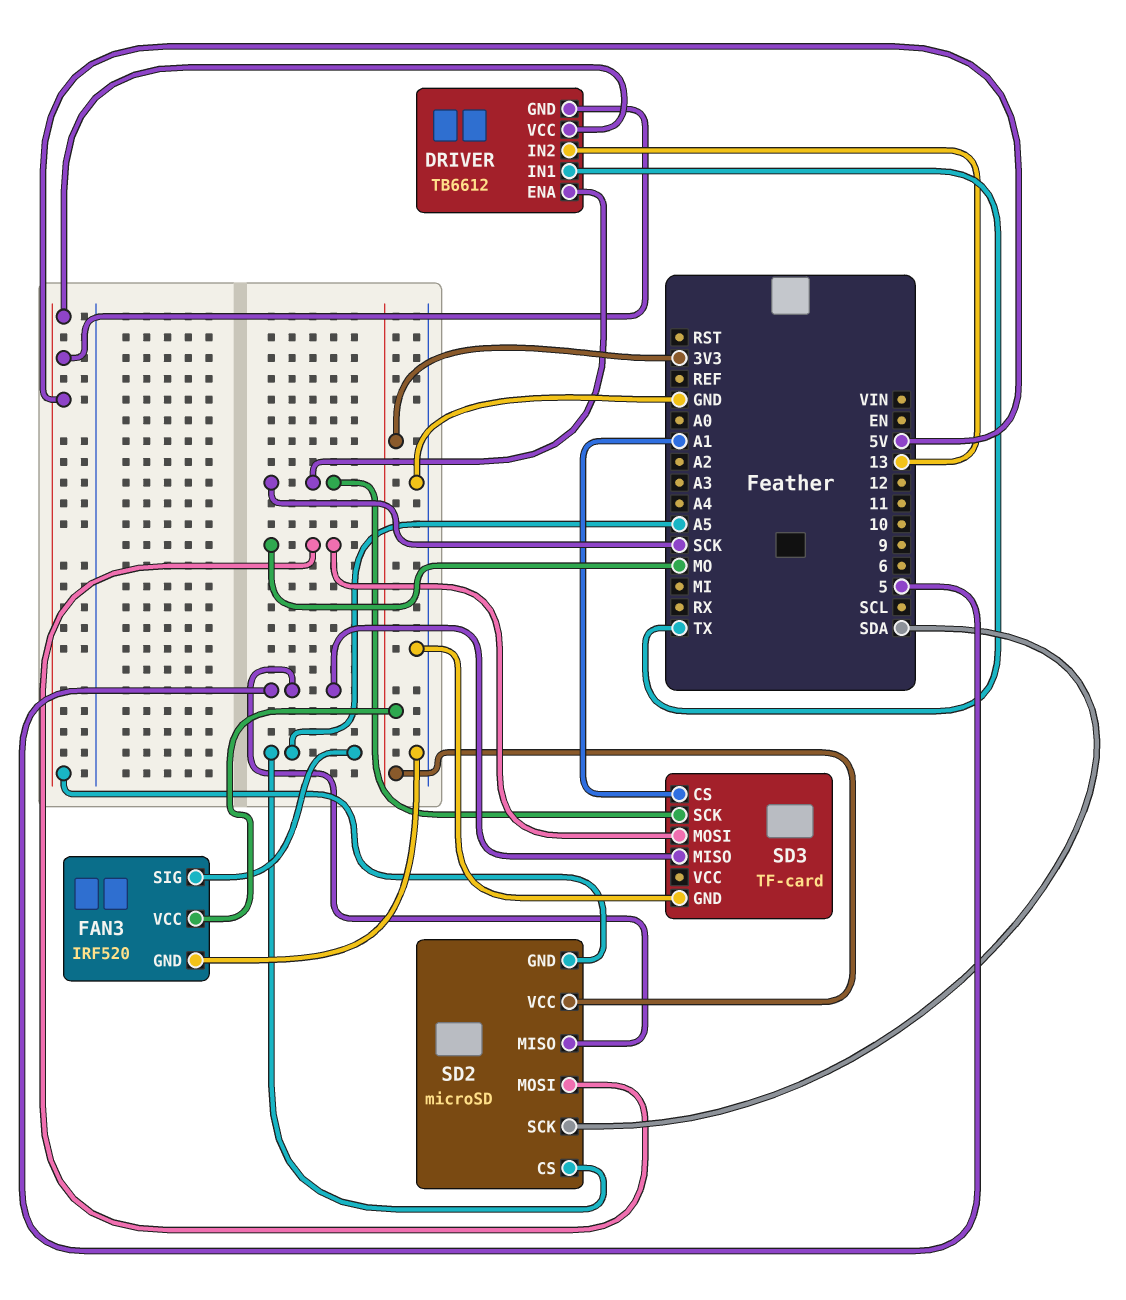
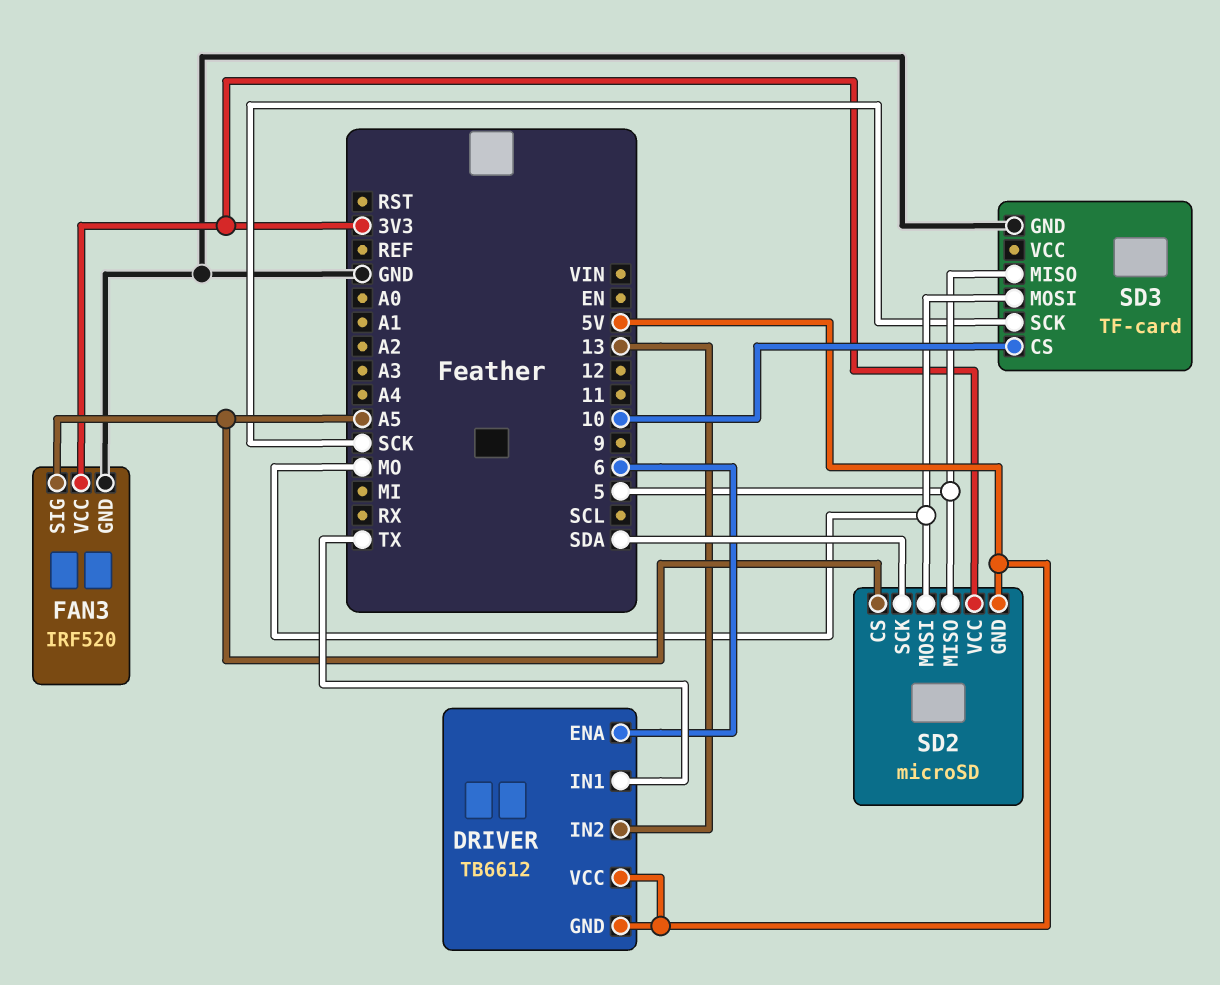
DRIVER pin ENA: SCK -> 6
SD3 pin CS: A1 -> 10

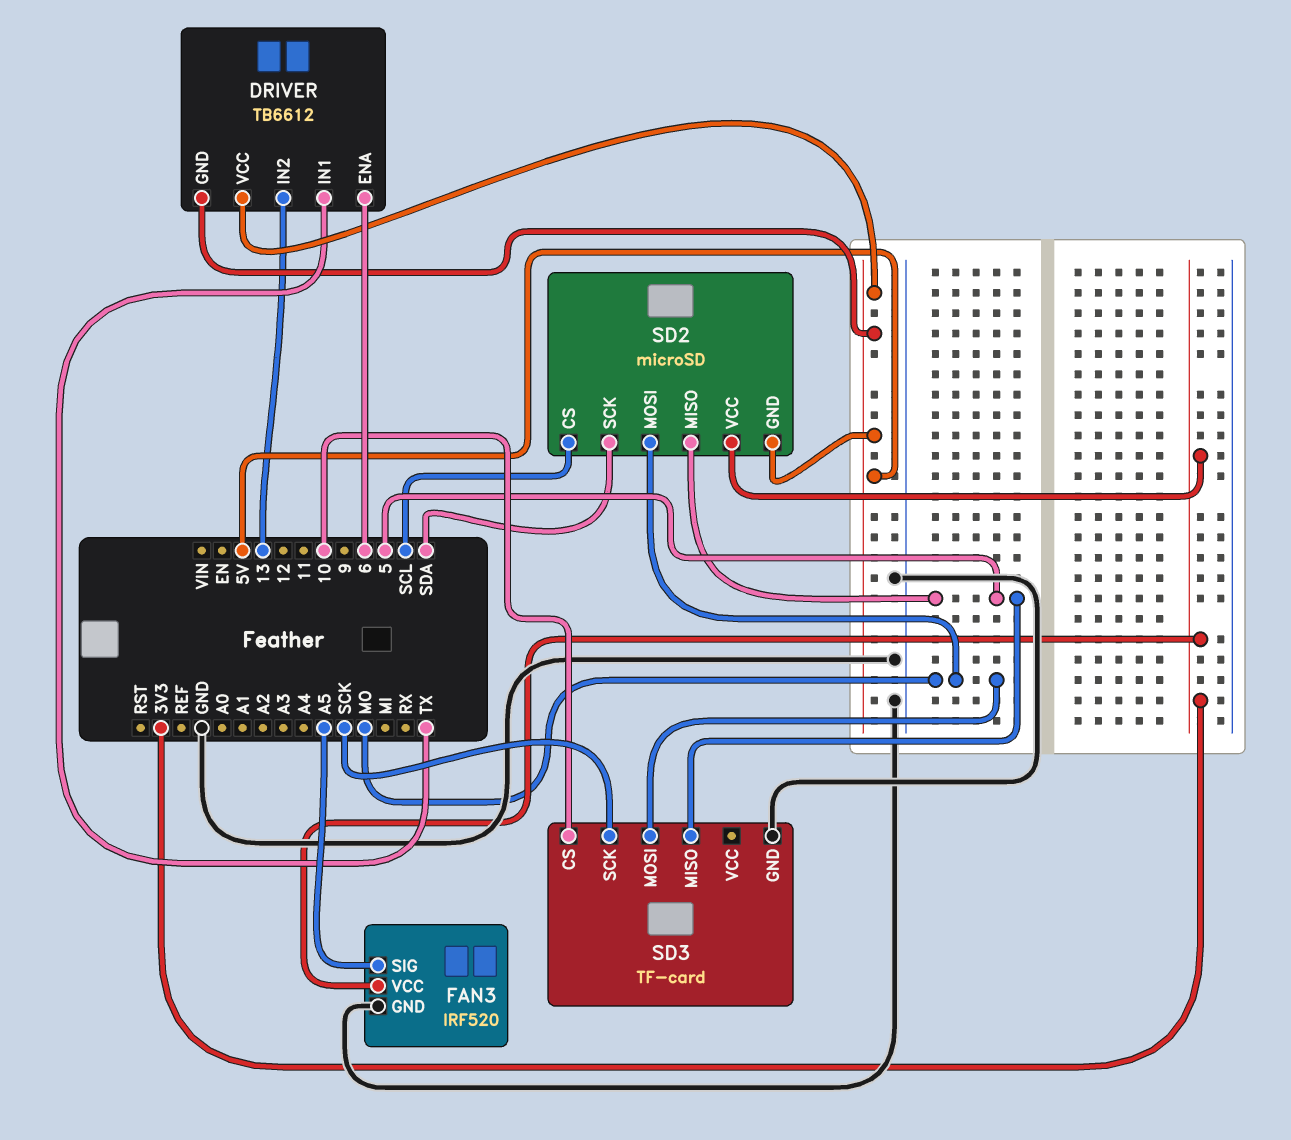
SD2 pin CS: A5 -> SCL

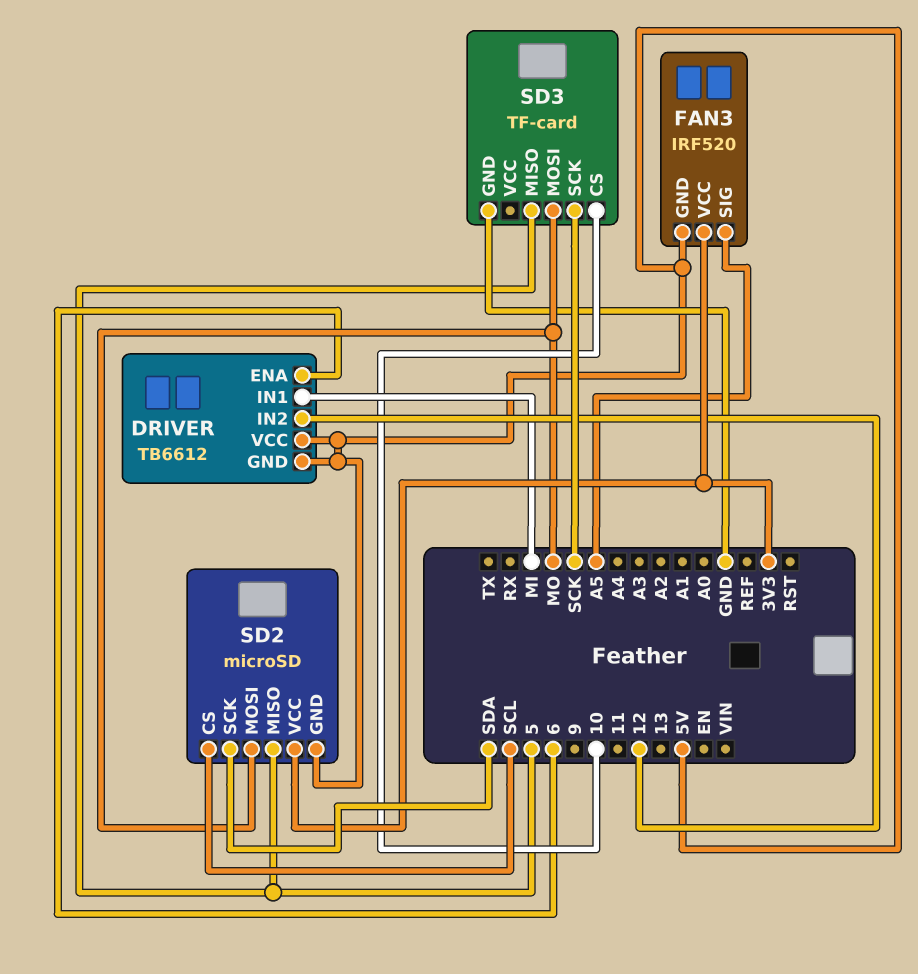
DRIVER pin IN1: TX -> MI
DRIVER pin IN2: 13 -> 12
FAN3 pin GND: GND -> 5V

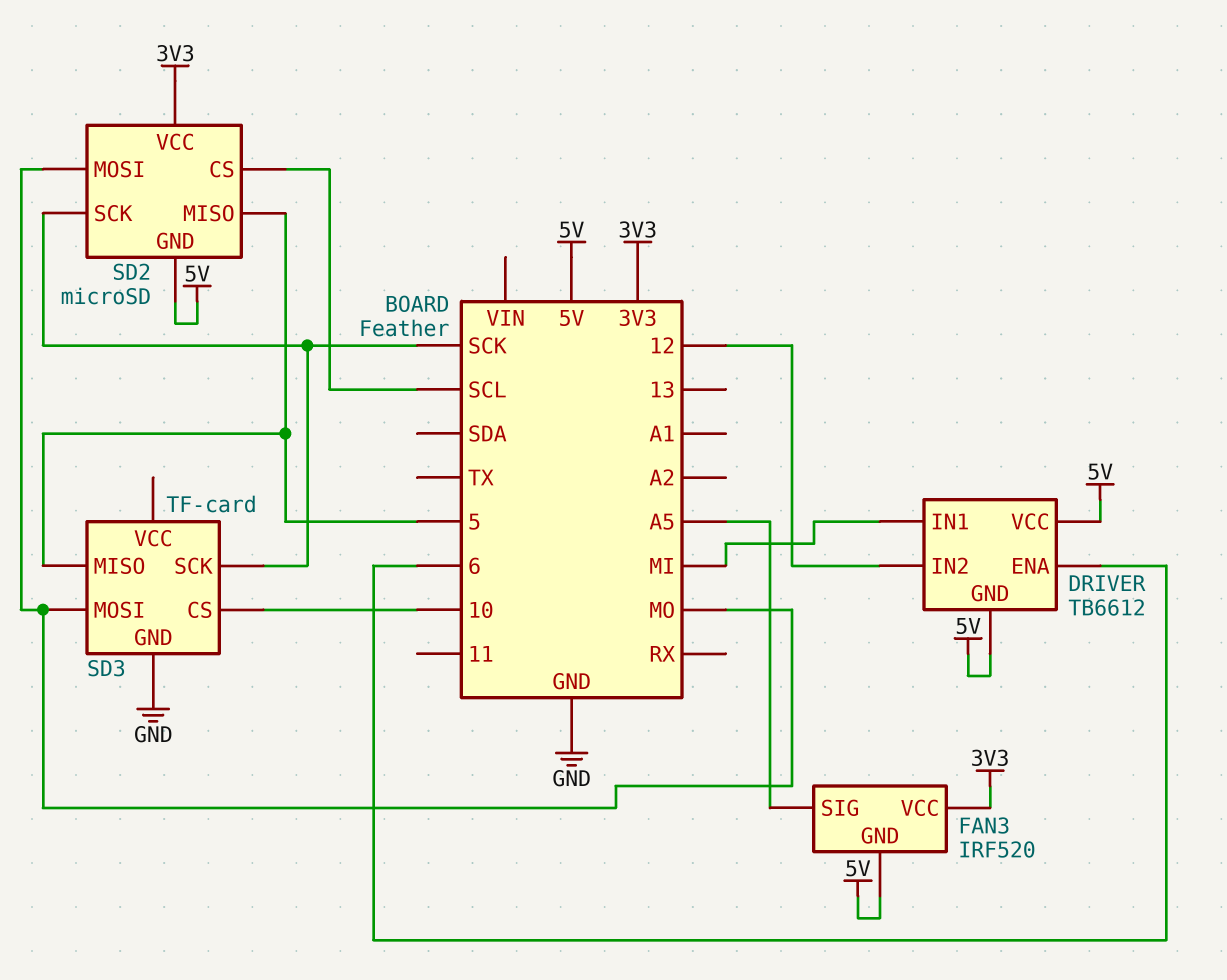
SD2 pin SCK: SDA -> SCK

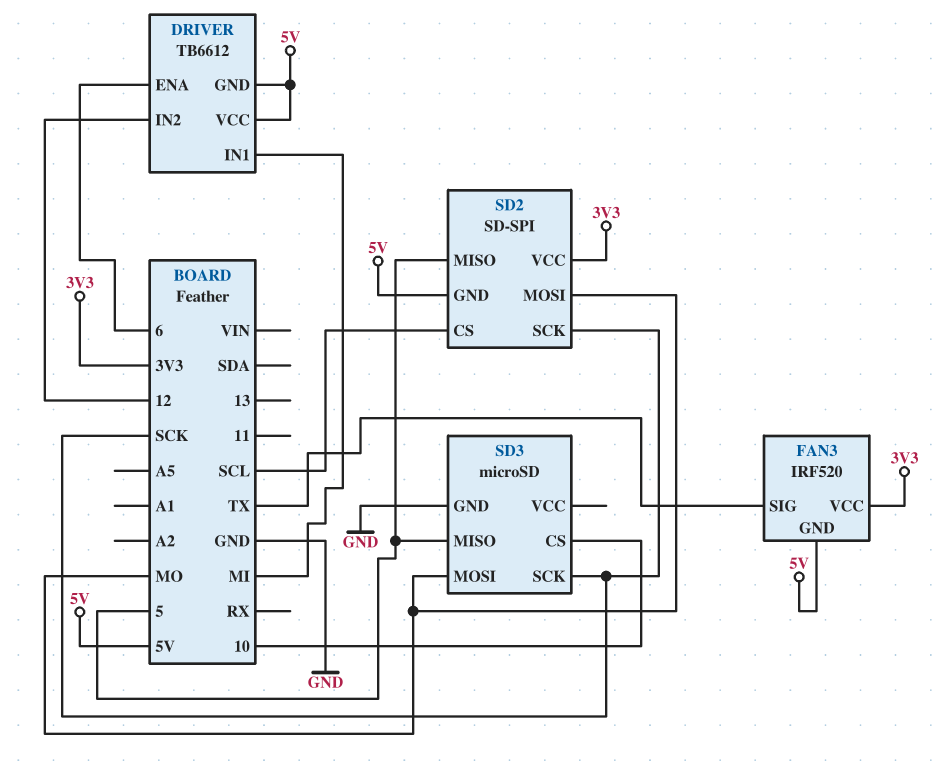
FAN3 pin SIG: A5 -> TX
SD2: microSD -> SD-SPI
SD3: TF-card -> microSD

